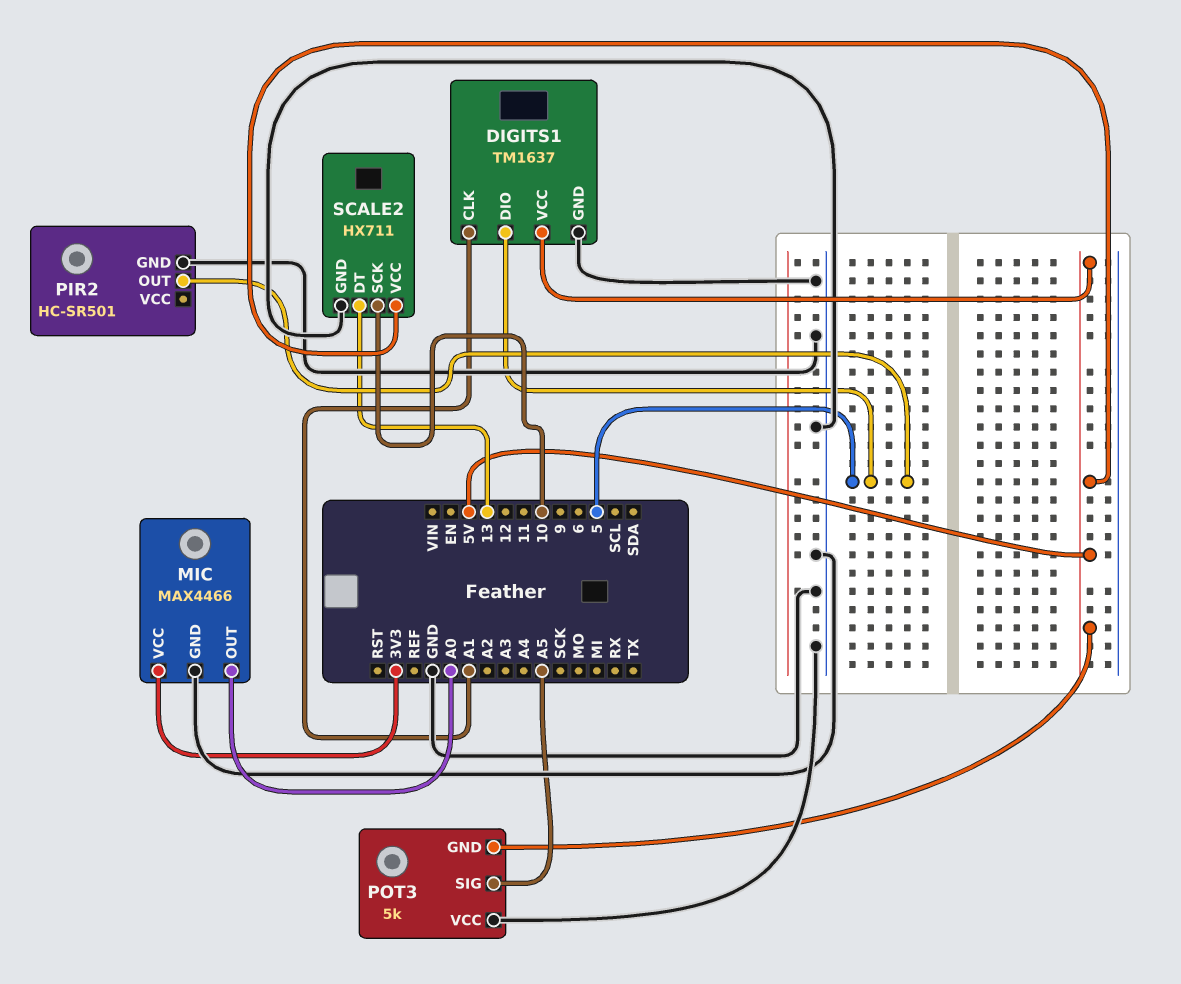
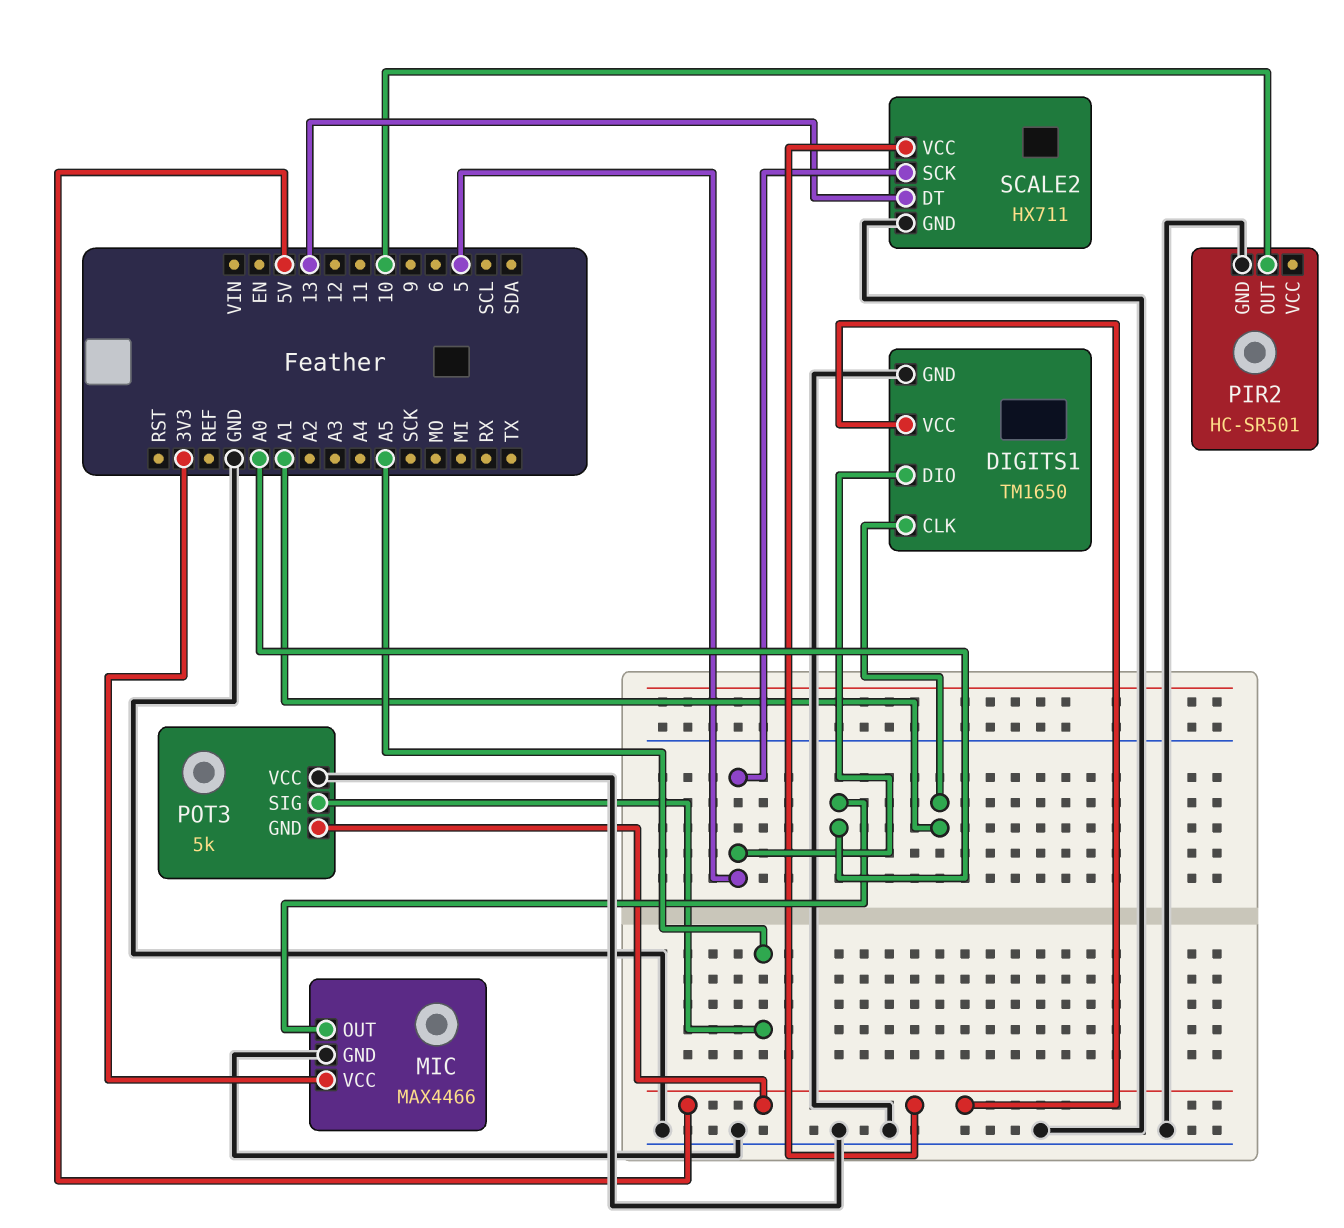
DIGITS1: TM1637 -> TM1650
PIR2 pin OUT: 5 -> 10
SCALE2 pin SCK: 10 -> 5

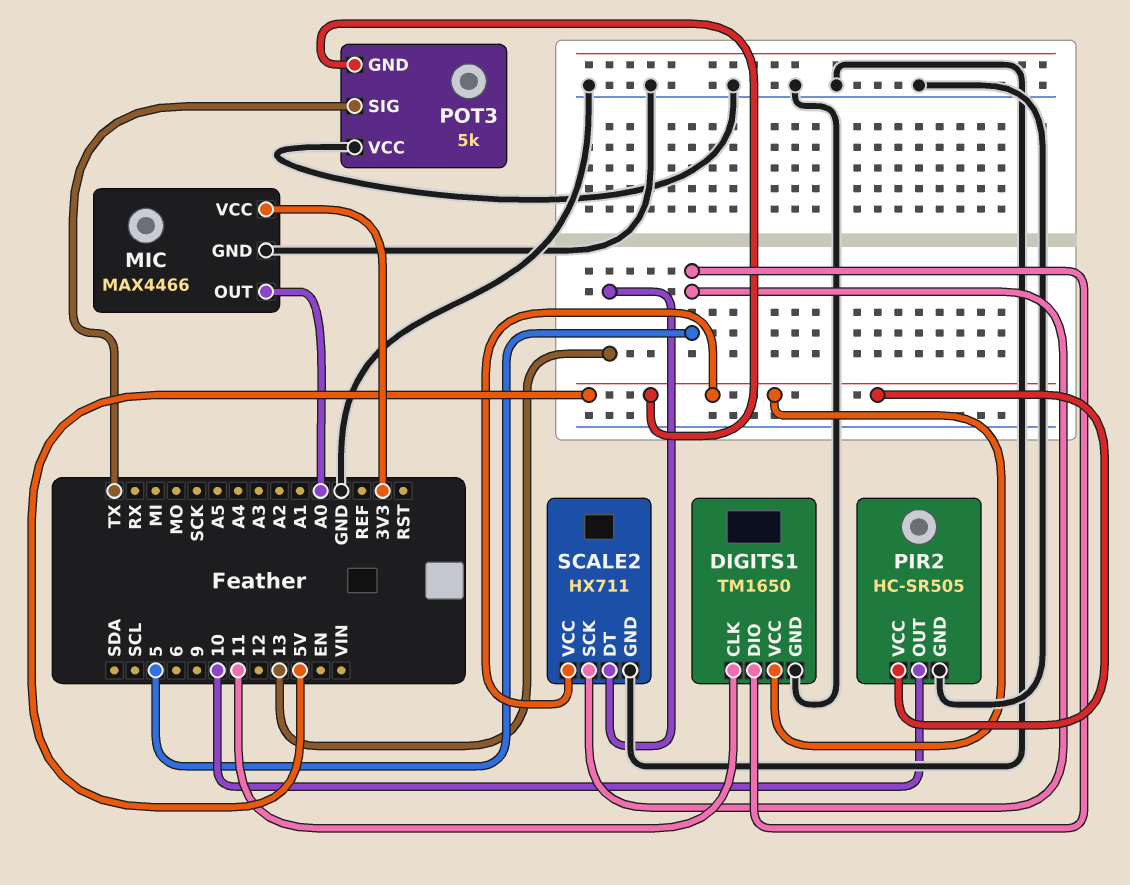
DIGITS1 pin CLK: A1 -> 11
PIR2: HC-SR501 -> HC-SR505
PIR2 pin VCC: none -> 5V
POT3 pin SIG: A5 -> TX

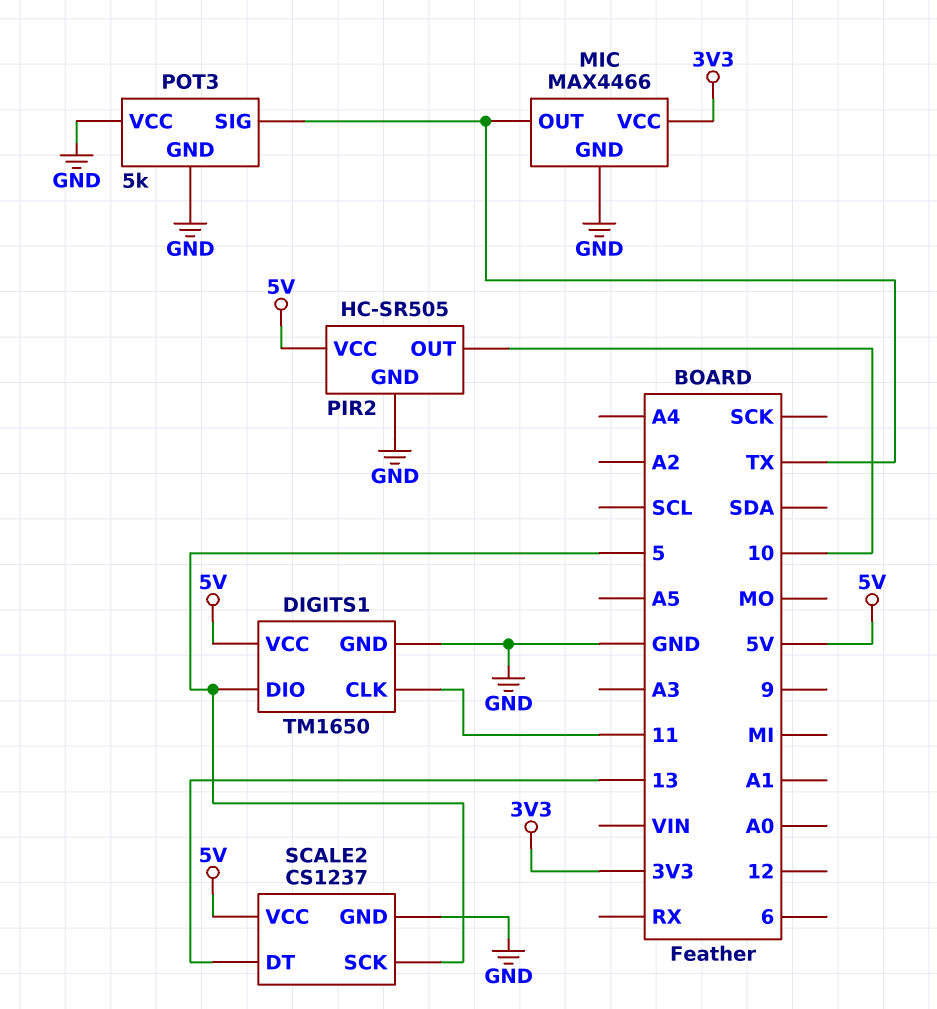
MIC pin OUT: A0 -> TX
POT3 pin GND: 5V -> GND
SCALE2: HX711 -> CS1237

